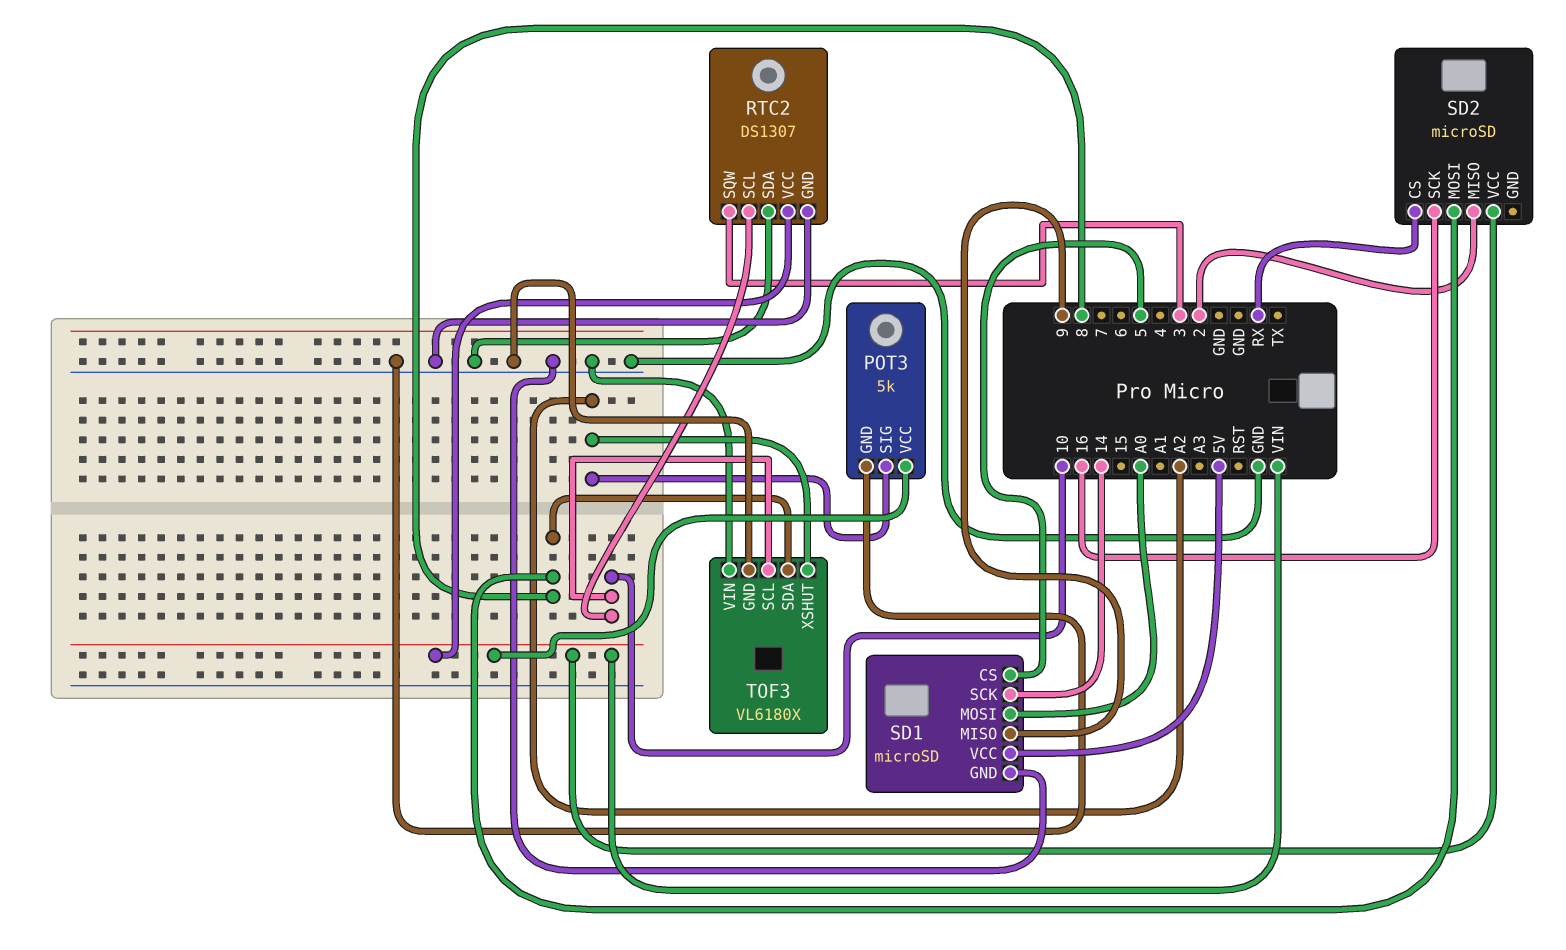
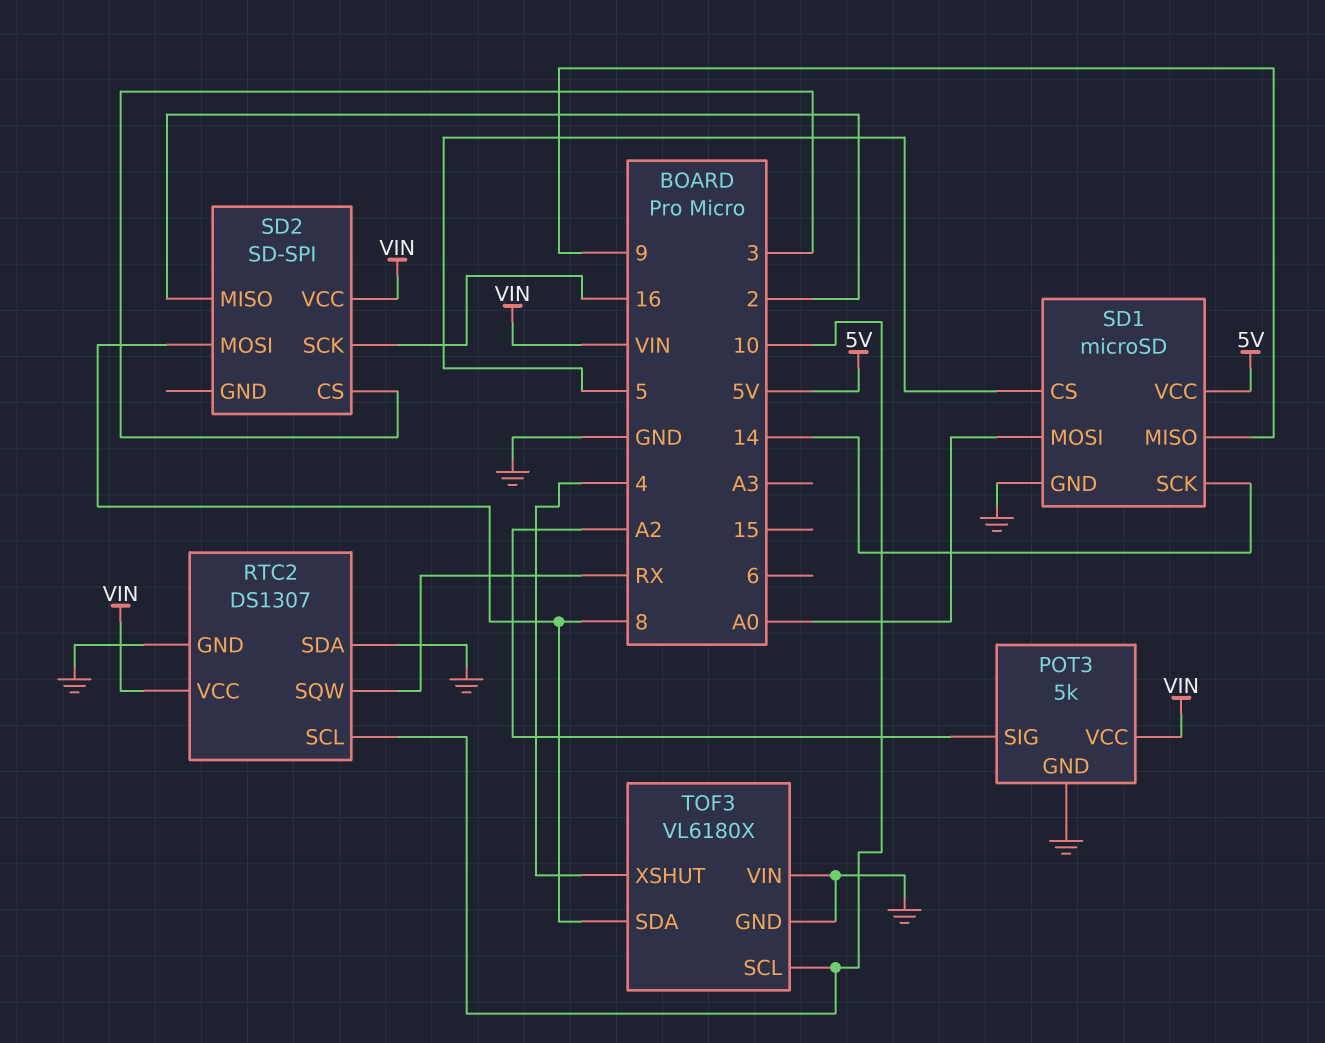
RTC2 pin SQW: 3 -> RX
SD2: microSD -> SD-SPI
SD2 pin CS: RX -> 3
TOF3 pin XSHUT: A2 -> 4

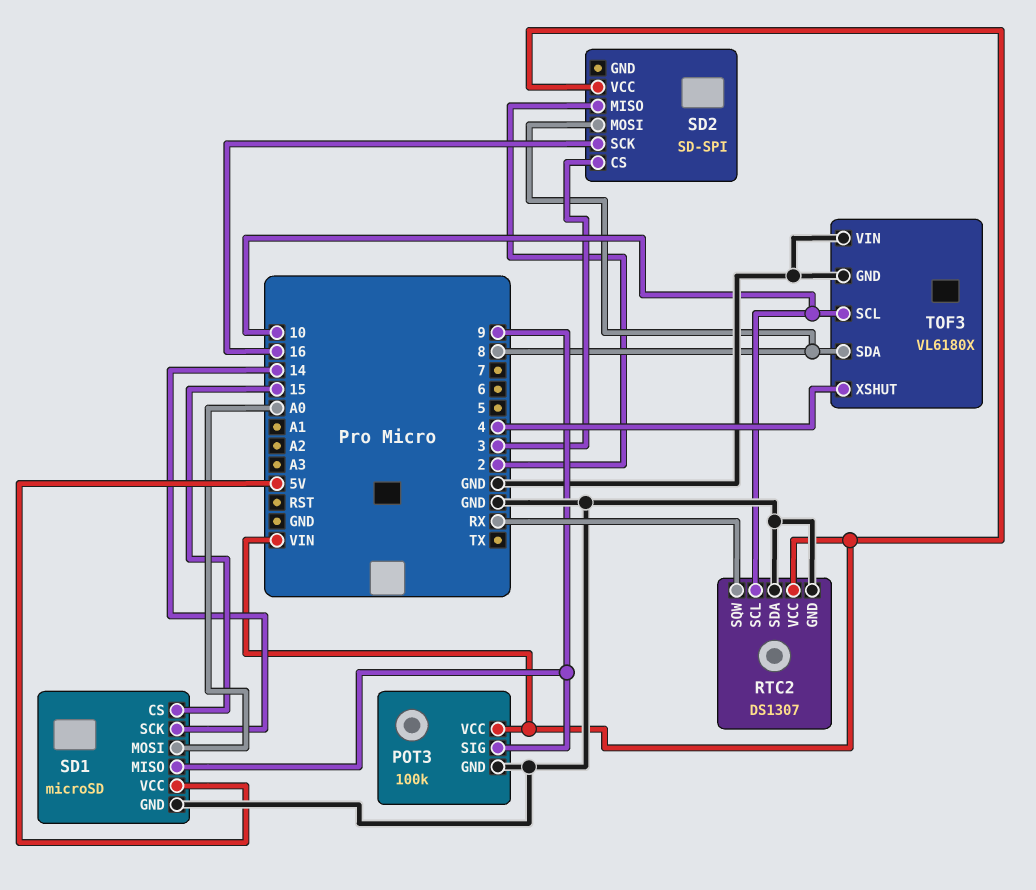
POT3: 5k -> 100k
POT3 pin SIG: A2 -> 9
SD1 pin CS: 5 -> 15

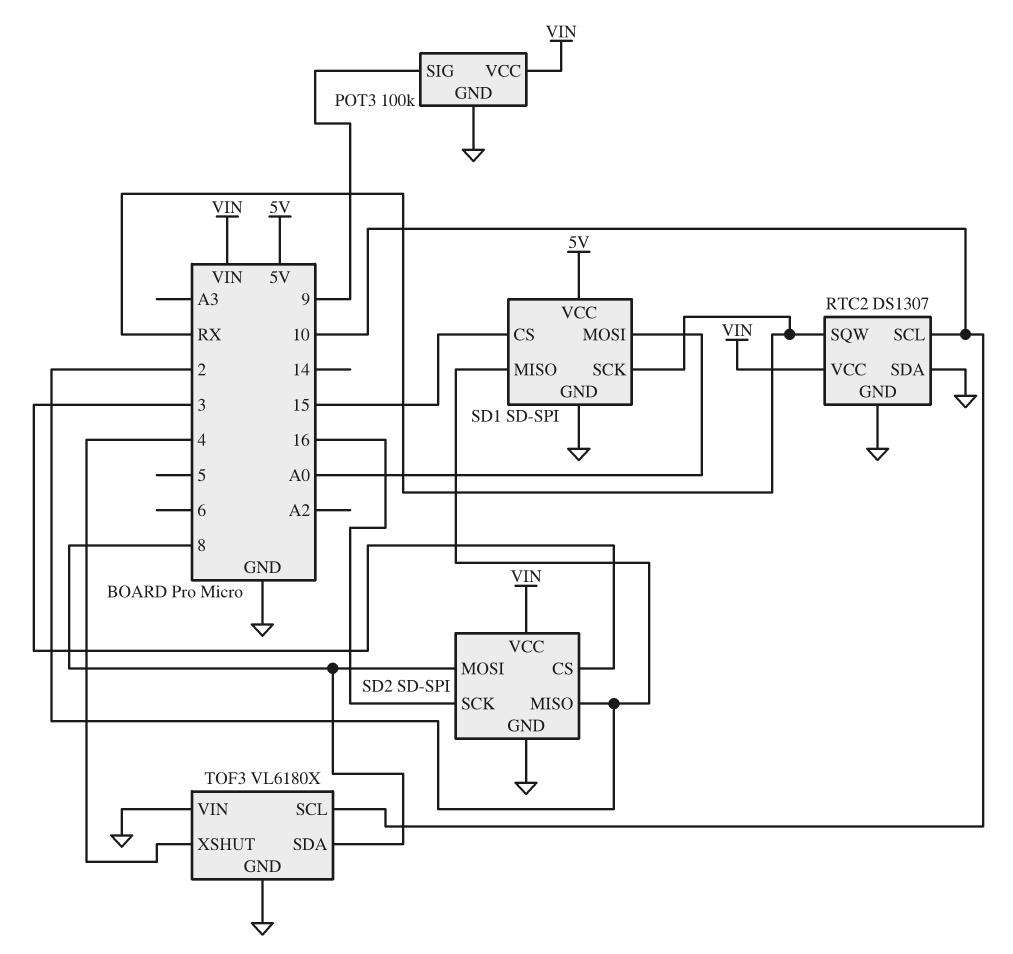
SD1: microSD -> SD-SPI
SD1 pin MISO: 9 -> 2
SD1 pin SCK: 14 -> RX
SD2 pin GND: none -> GND

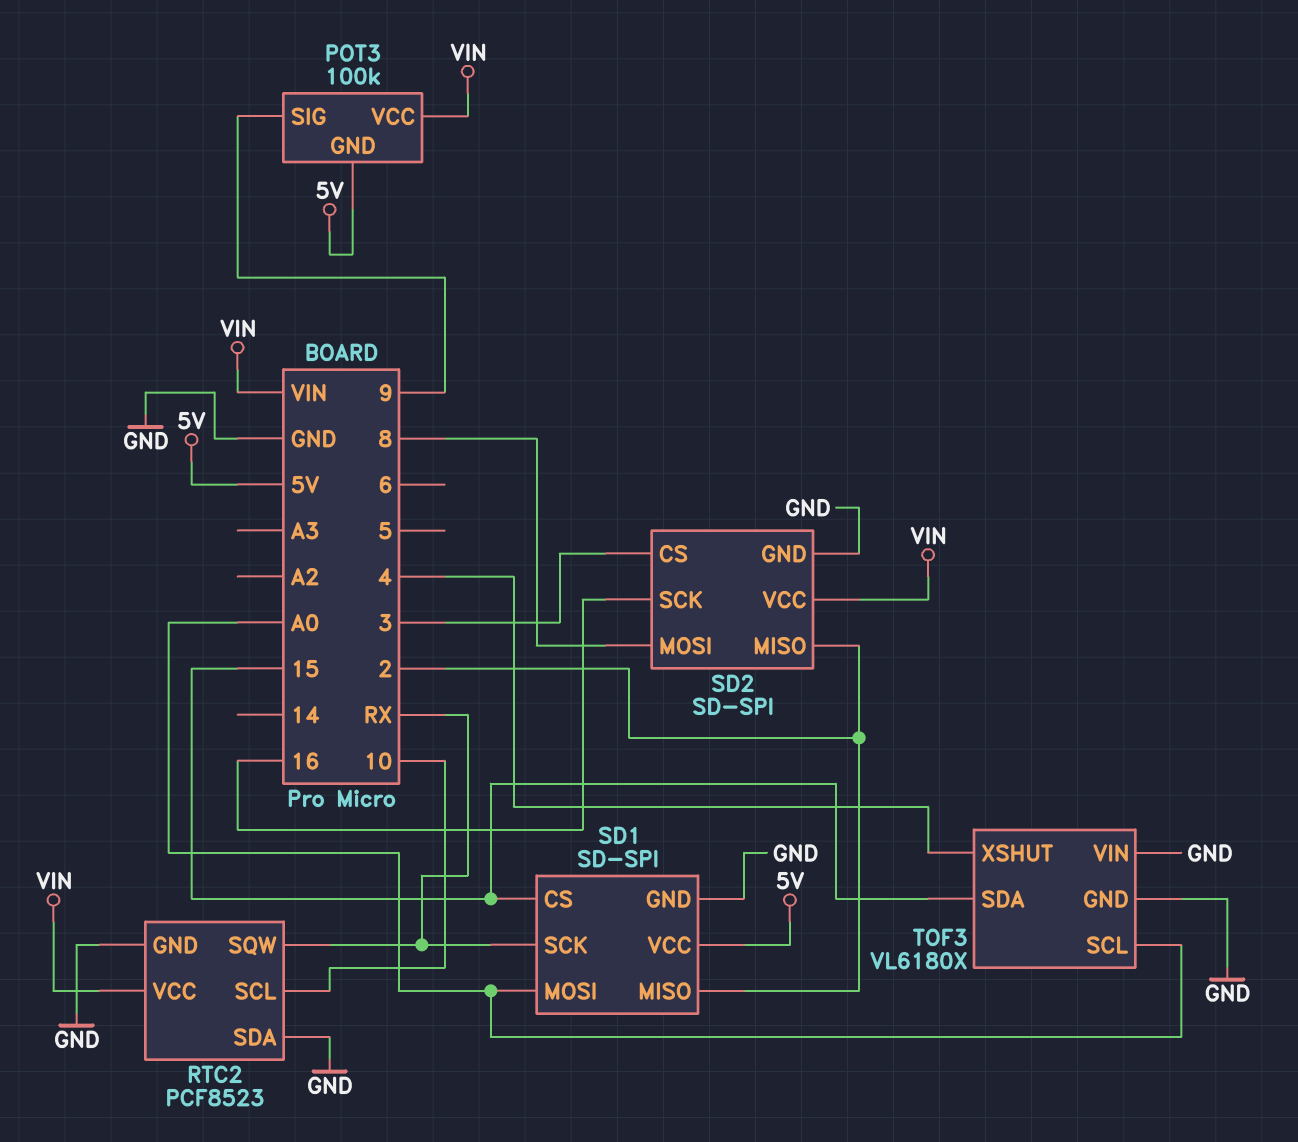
POT3 pin GND: GND -> 5V
RTC2: DS1307 -> PCF8523
TOF3 pin SCL: 10 -> A0
TOF3 pin SDA: 8 -> 15

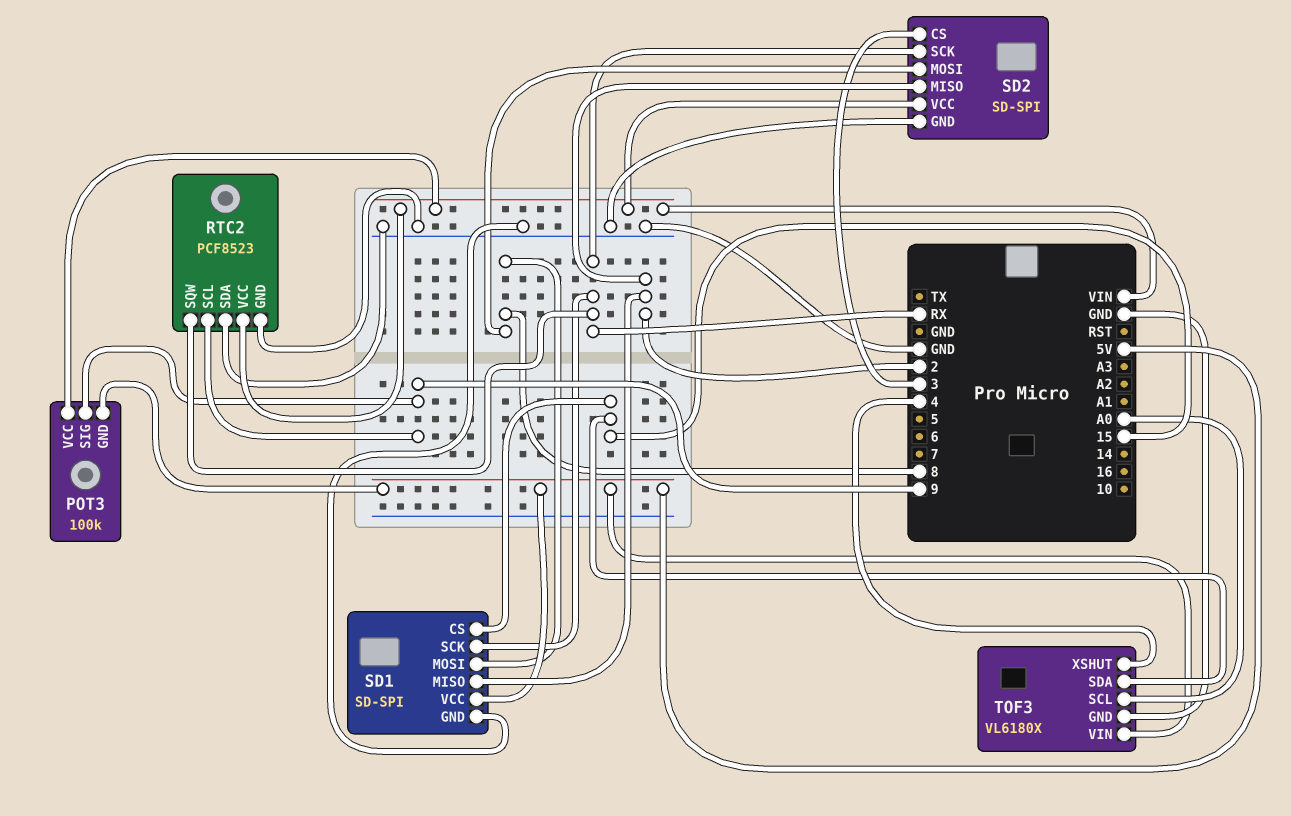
RTC2 pin SCL: 10 -> 9
SD1 pin MOSI: A0 -> 8
SD2 pin SCK: 16 -> RX
TOF3 pin VIN: GND -> 5V

